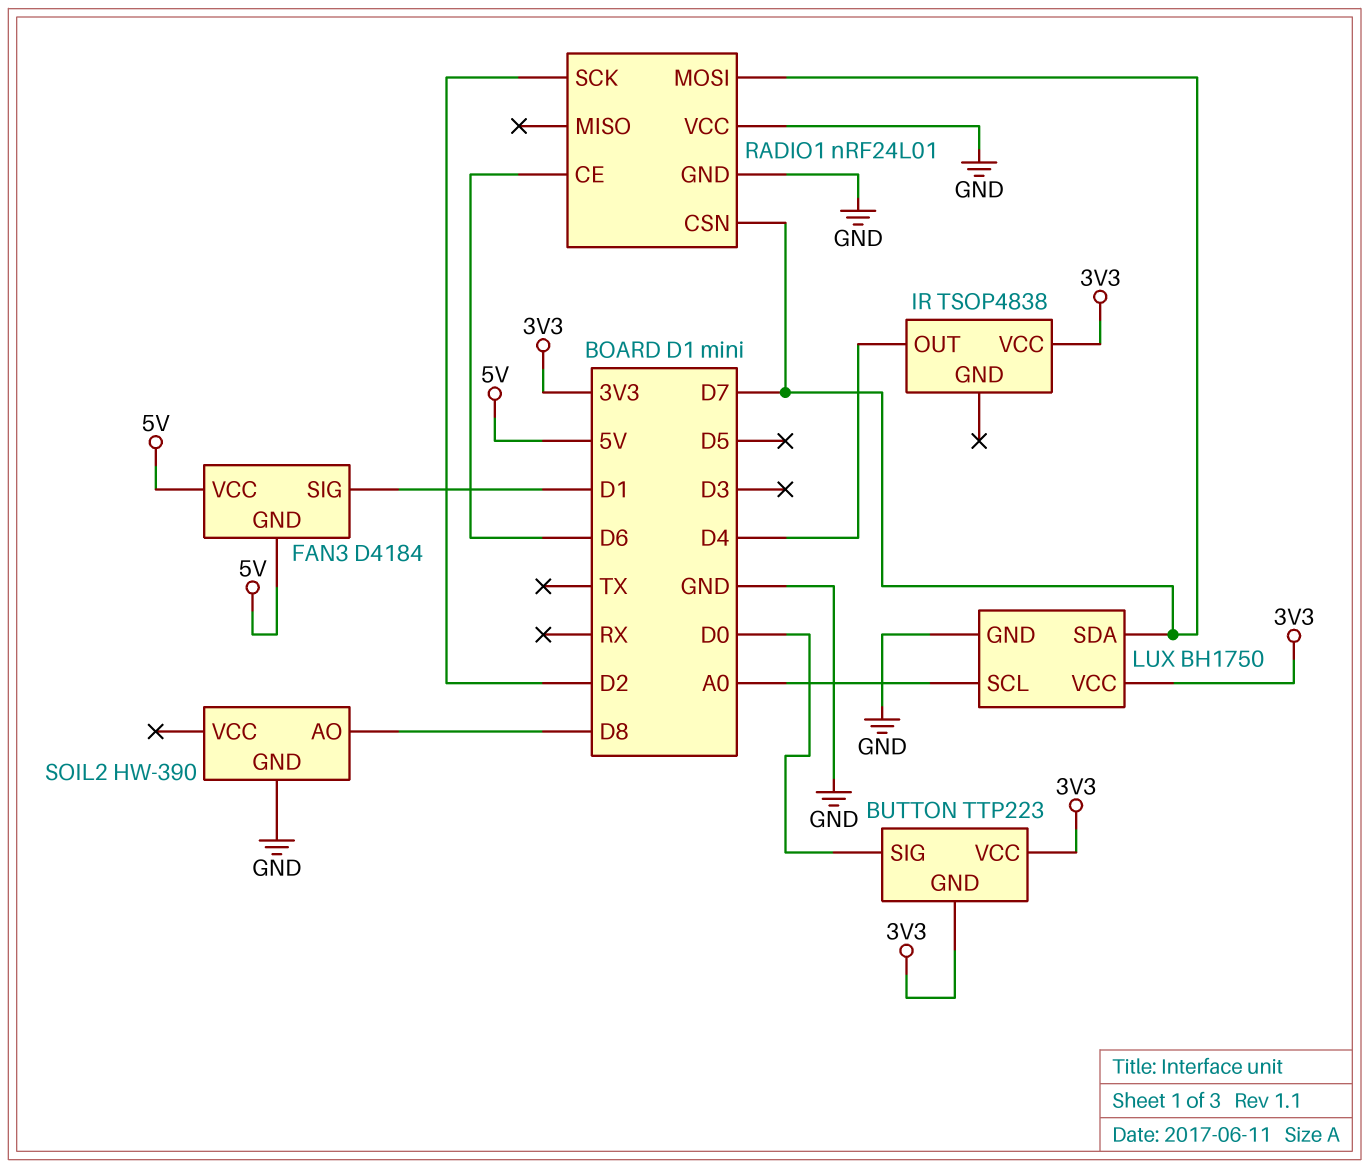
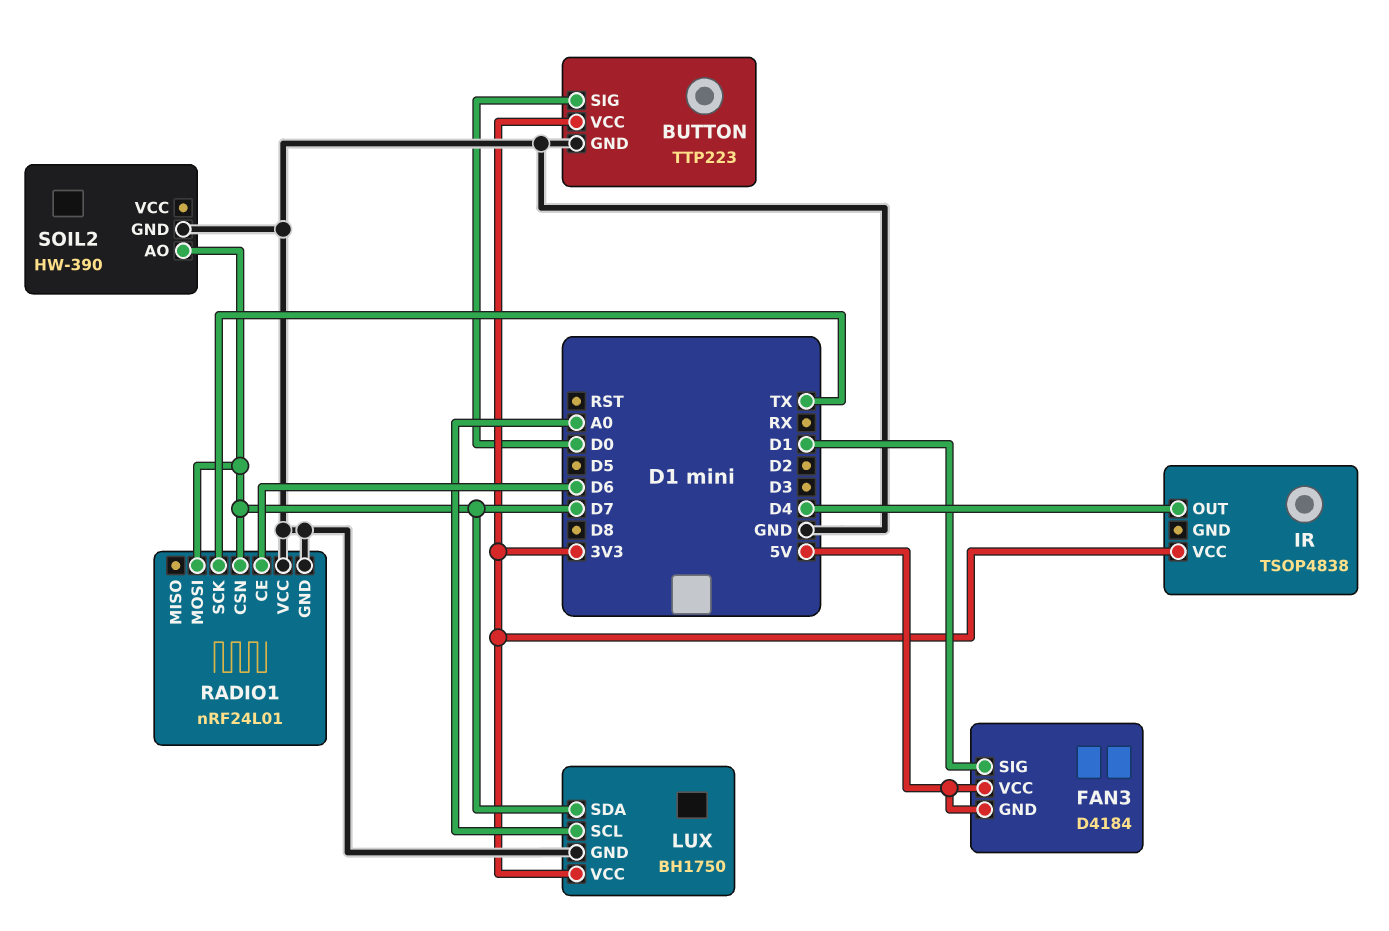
BUTTON pin GND: 3V3 -> GND
RADIO1 pin SCK: D2 -> TX
SOIL2 pin AO: D8 -> D7

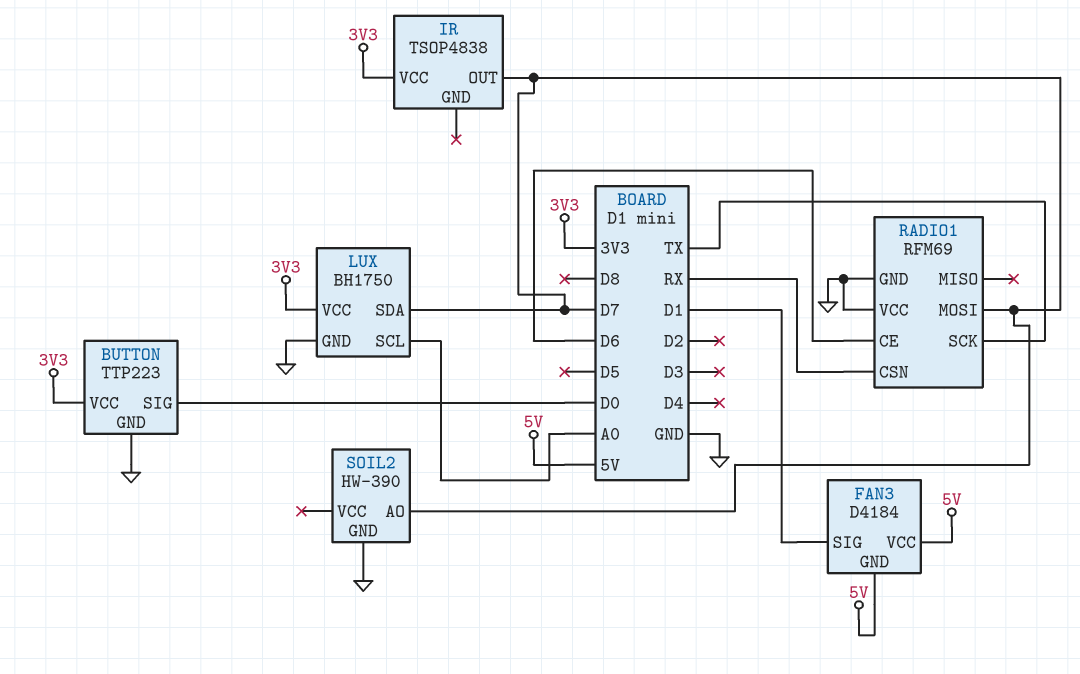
IR pin OUT: D4 -> D7
RADIO1: nRF24L01 -> RFM69
RADIO1 pin CSN: D7 -> RX

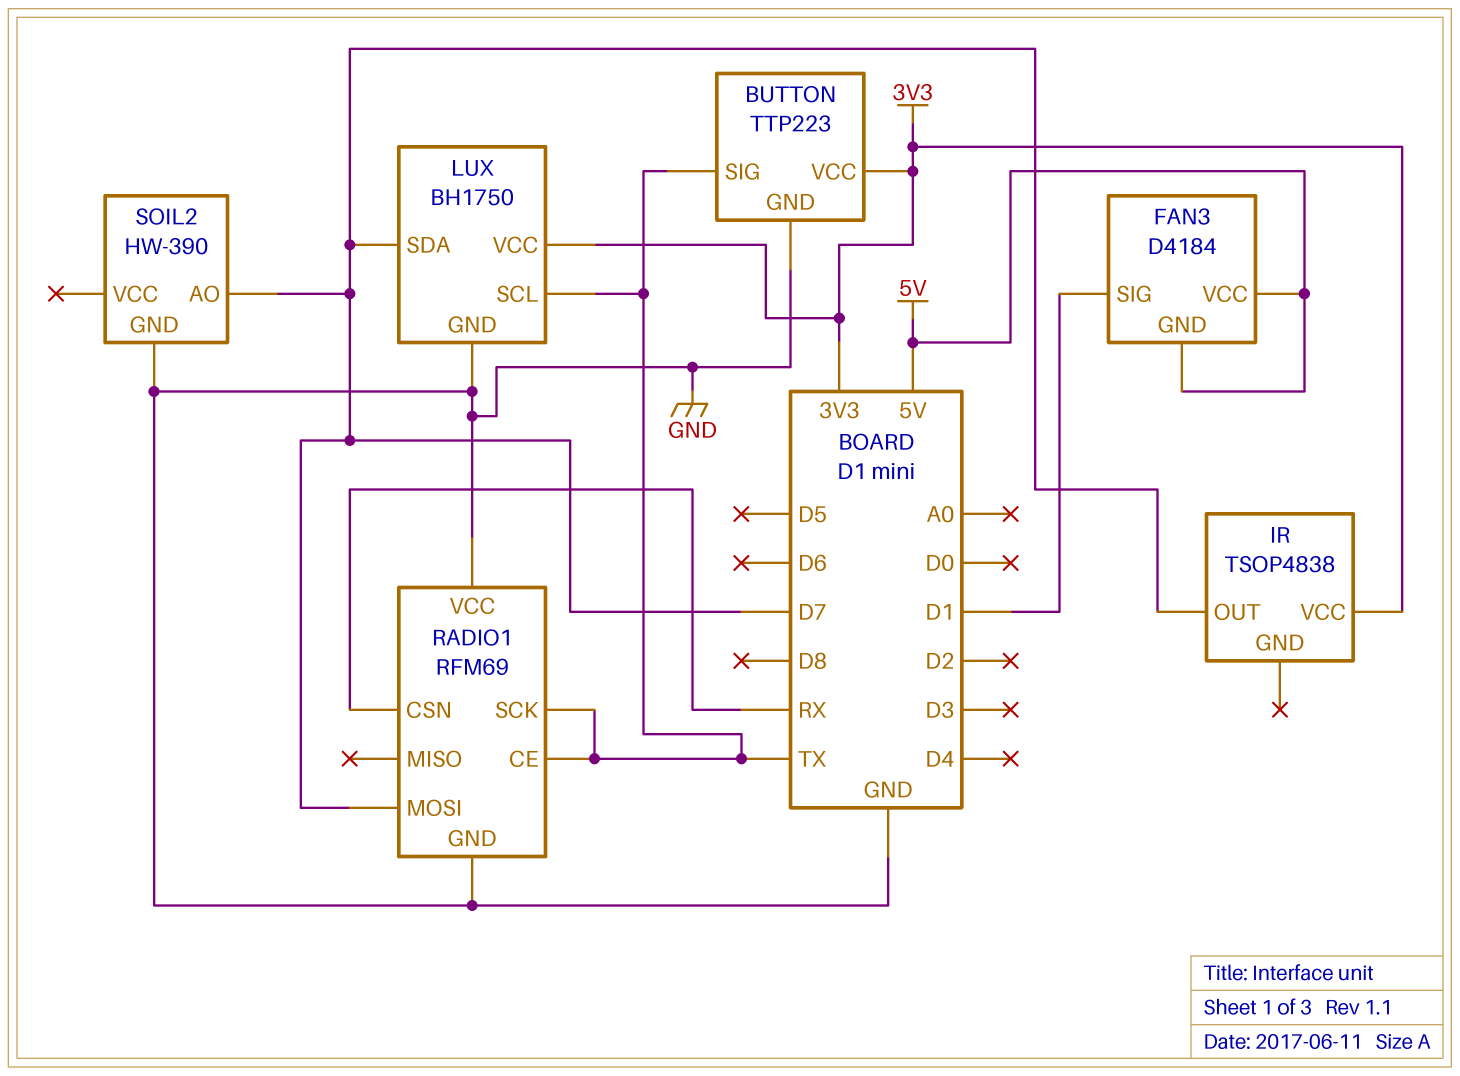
BUTTON pin SIG: D0 -> TX
LUX pin SCL: A0 -> TX
RADIO1 pin CE: D6 -> TX

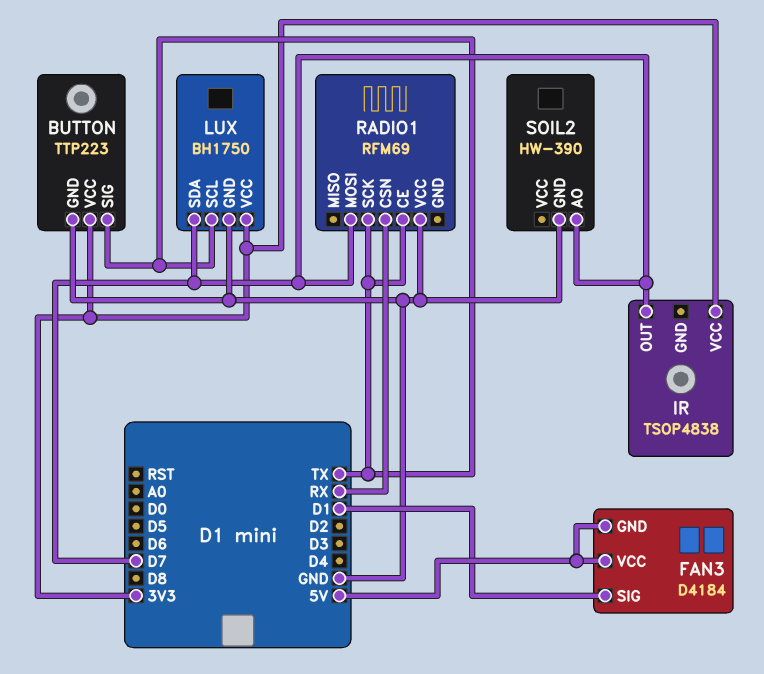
RADIO1 pin GND: GND -> none

